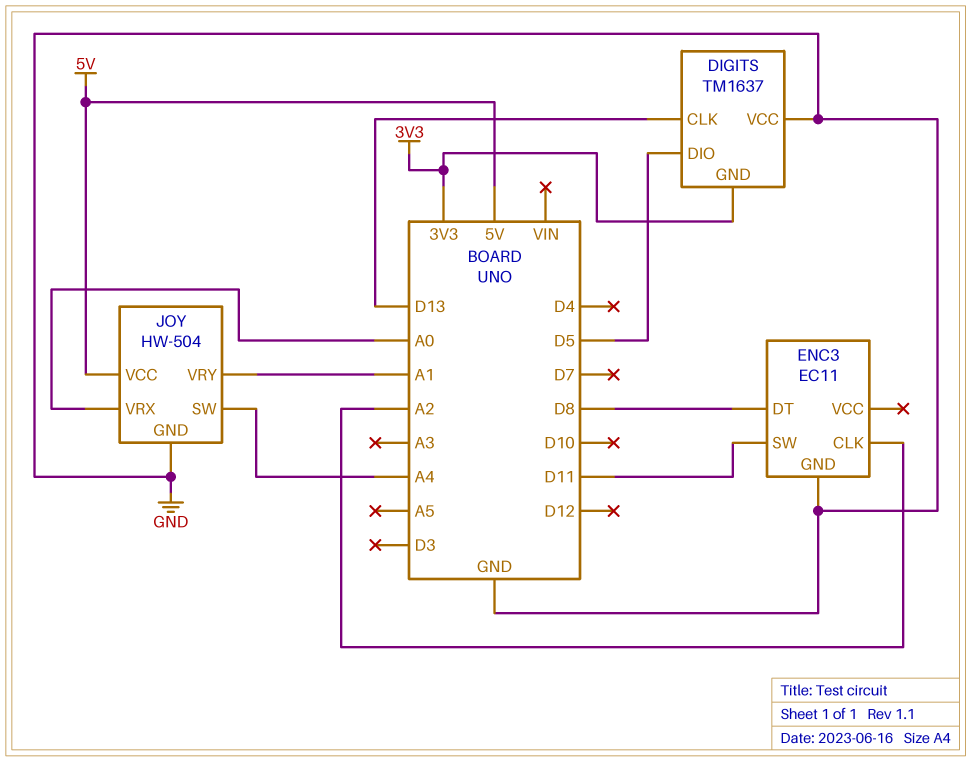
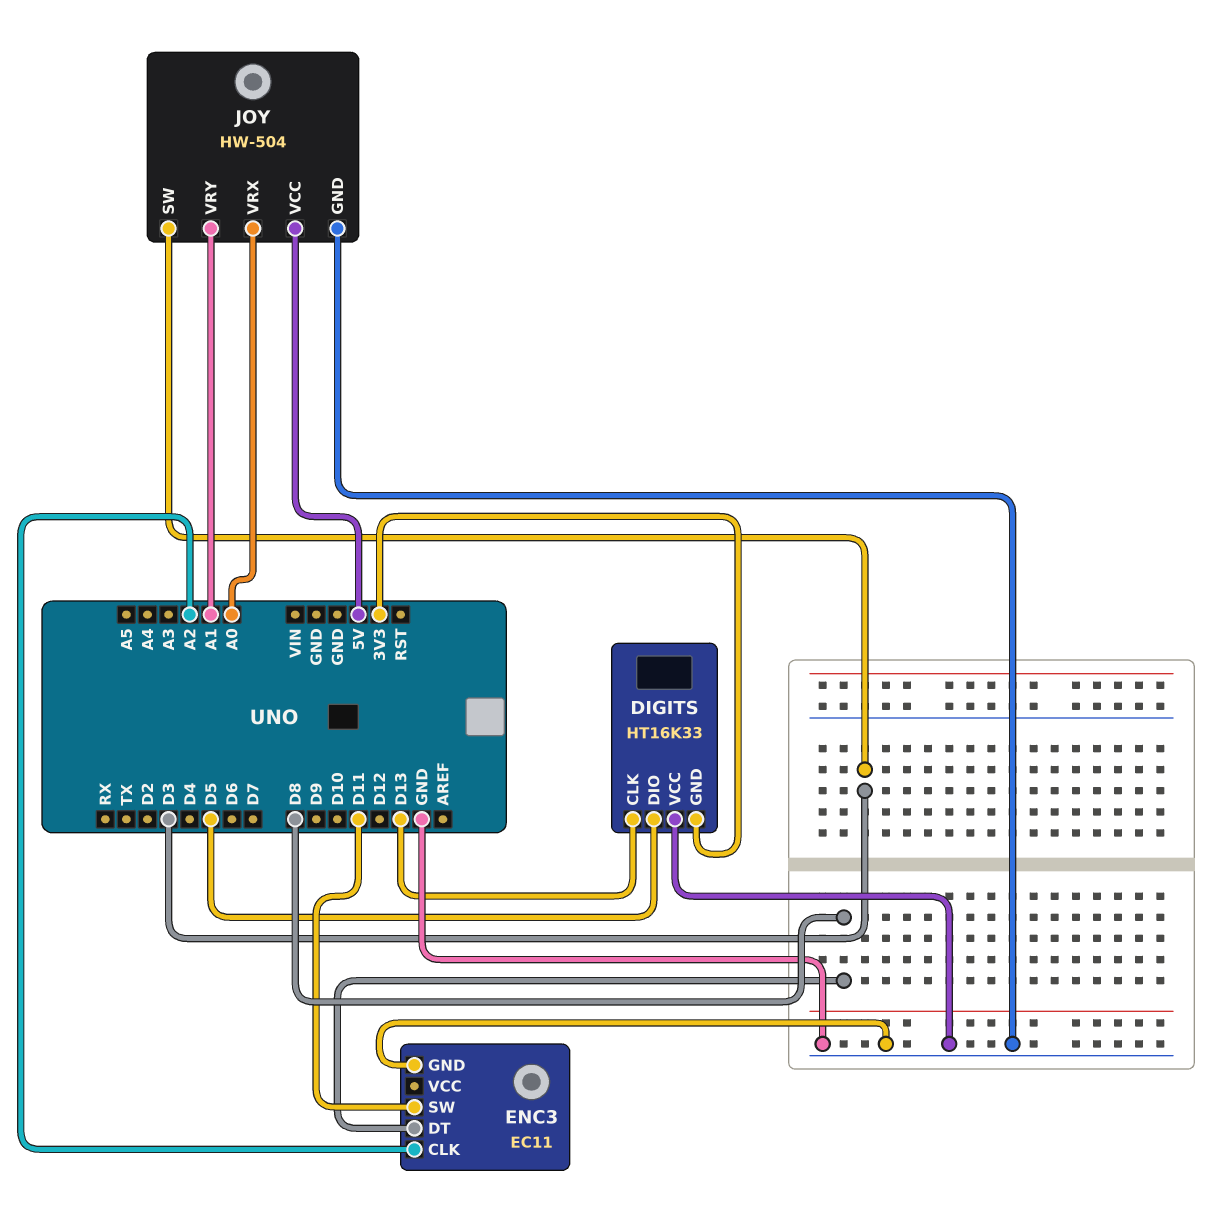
DIGITS: TM1637 -> HT16K33
JOY pin SW: A4 -> D3

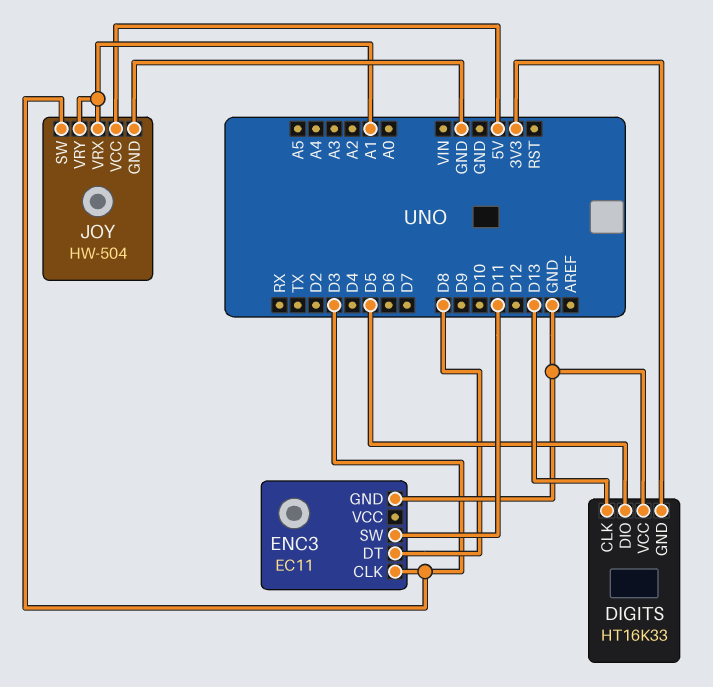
ENC3 pin CLK: A2 -> D3
JOY pin VRX: A0 -> A1

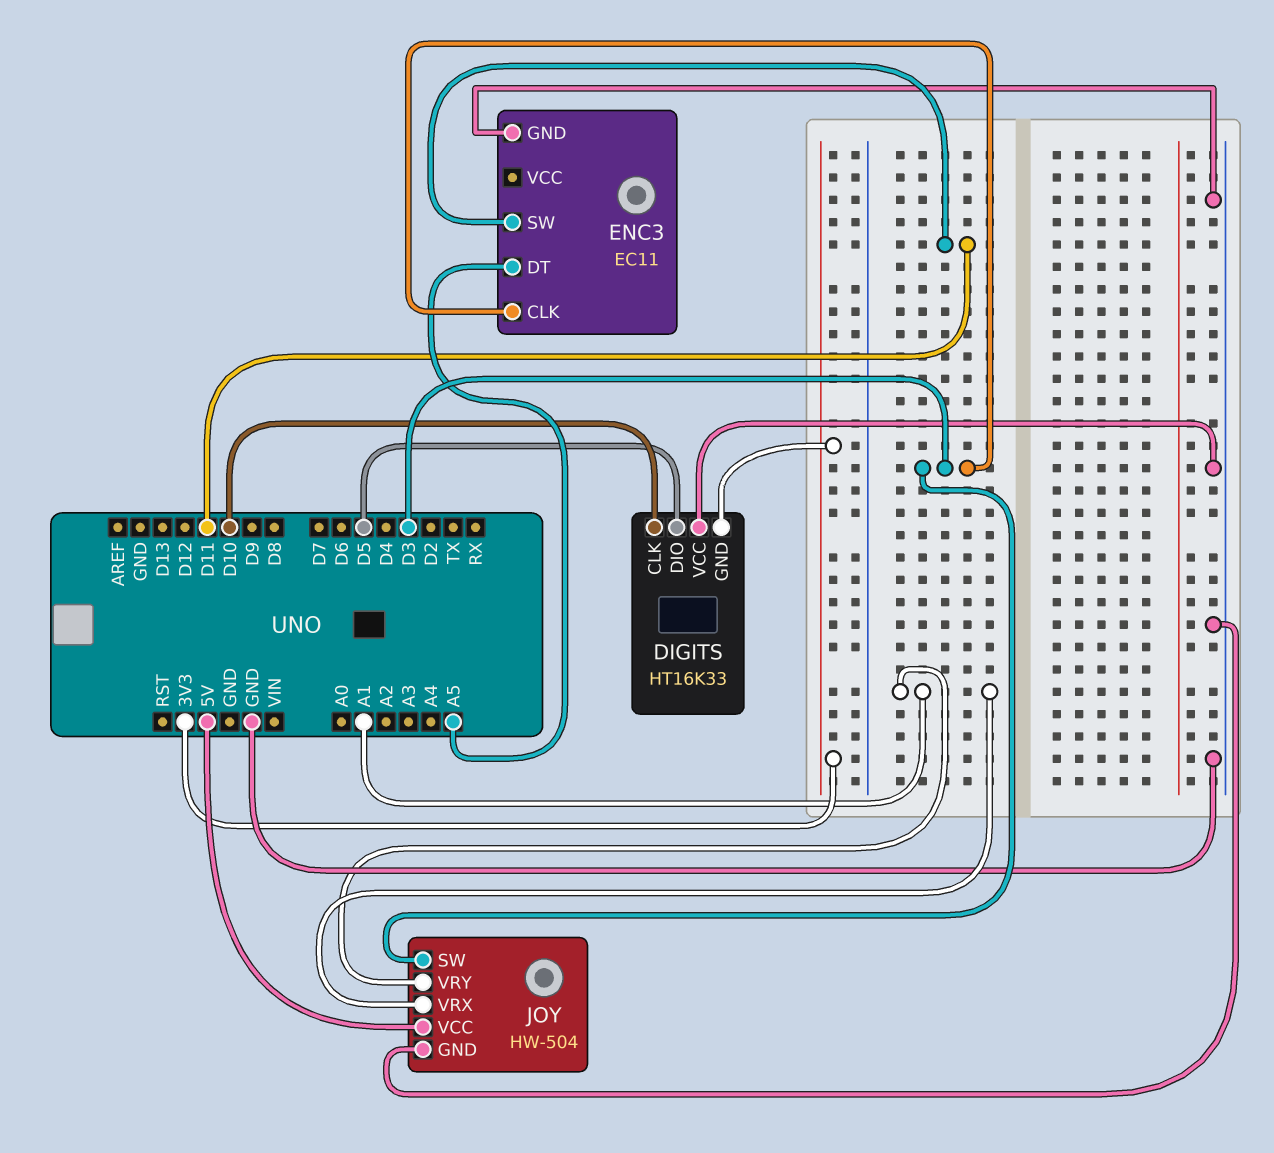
DIGITS pin CLK: D13 -> D10
ENC3 pin DT: D8 -> A5

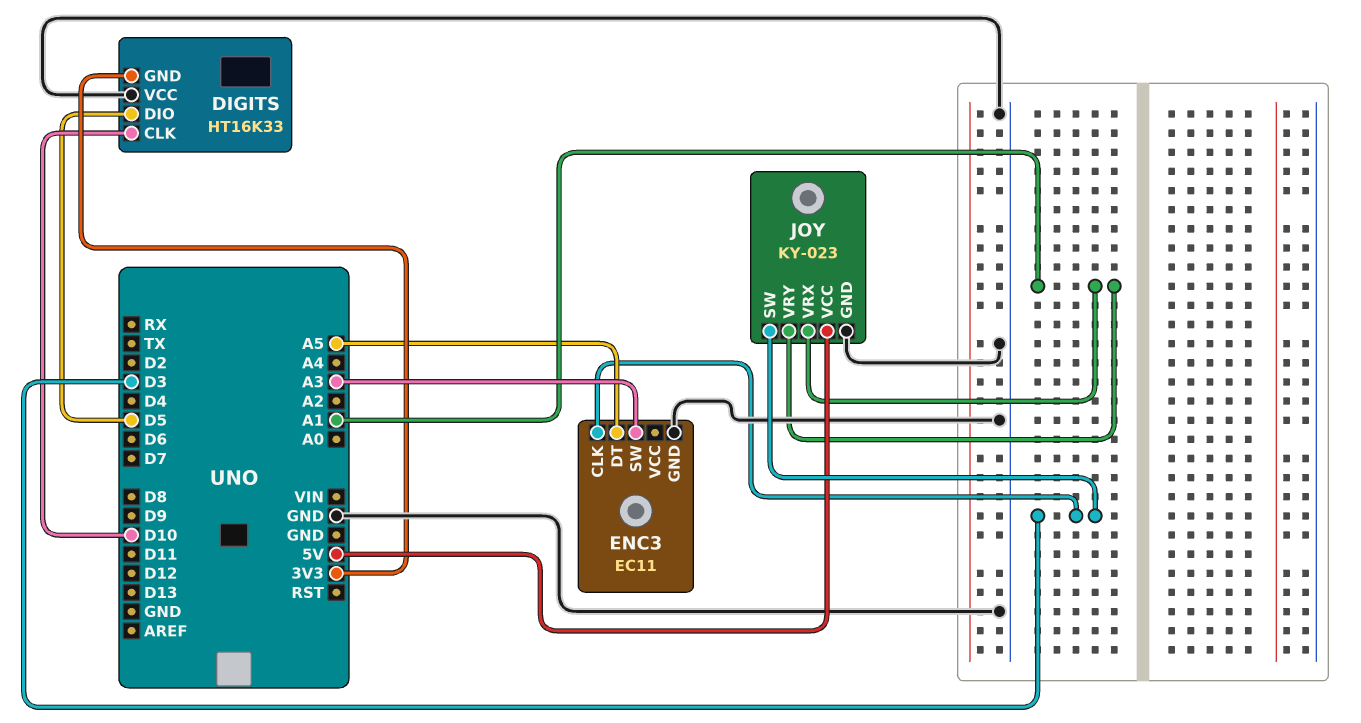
ENC3 pin SW: D11 -> A3
JOY: HW-504 -> KY-023

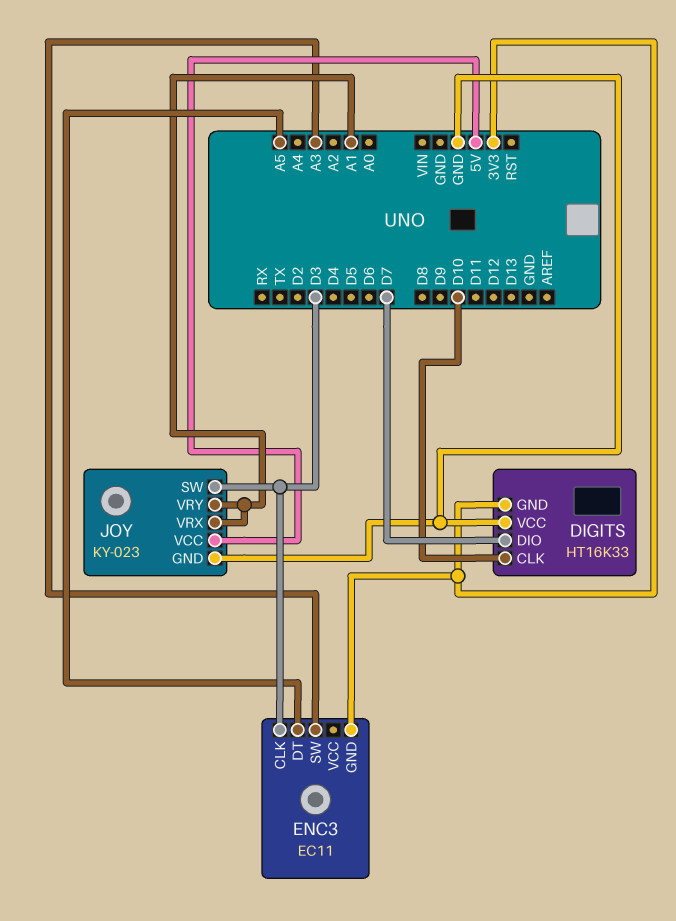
DIGITS pin DIO: D5 -> D7
ENC3 pin GND: GND -> 3V3

